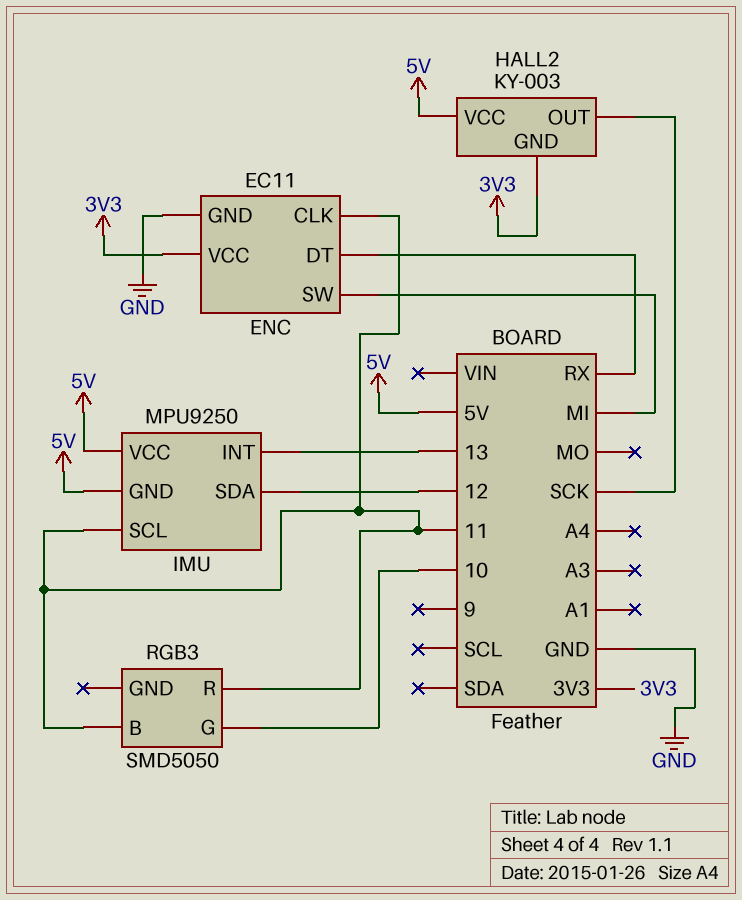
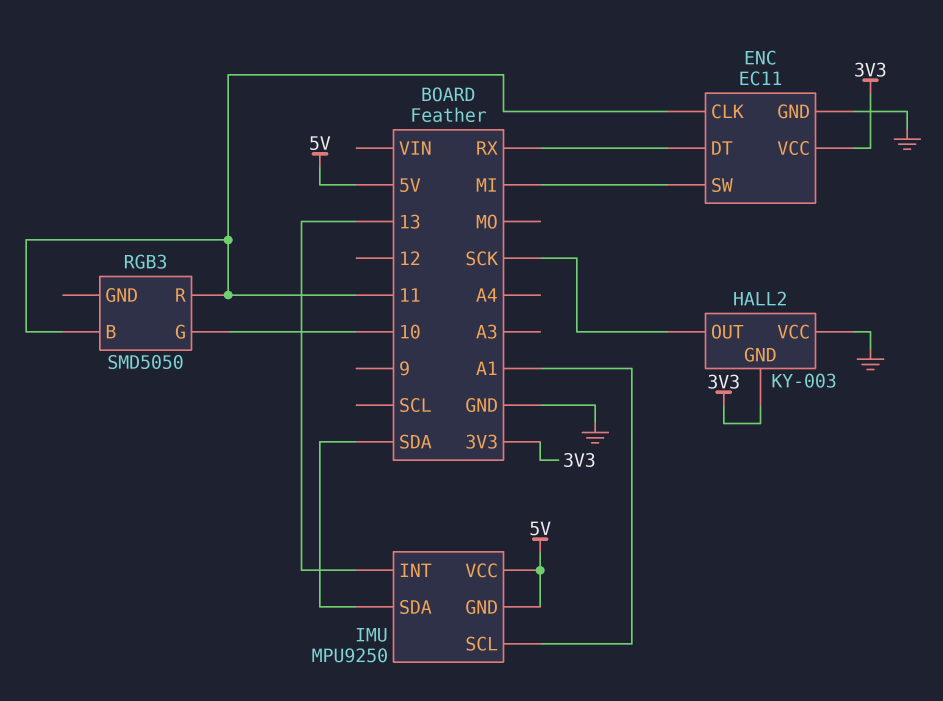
HALL2 pin VCC: 5V -> GND
IMU pin SCL: 11 -> A1
IMU pin SDA: 12 -> SDA

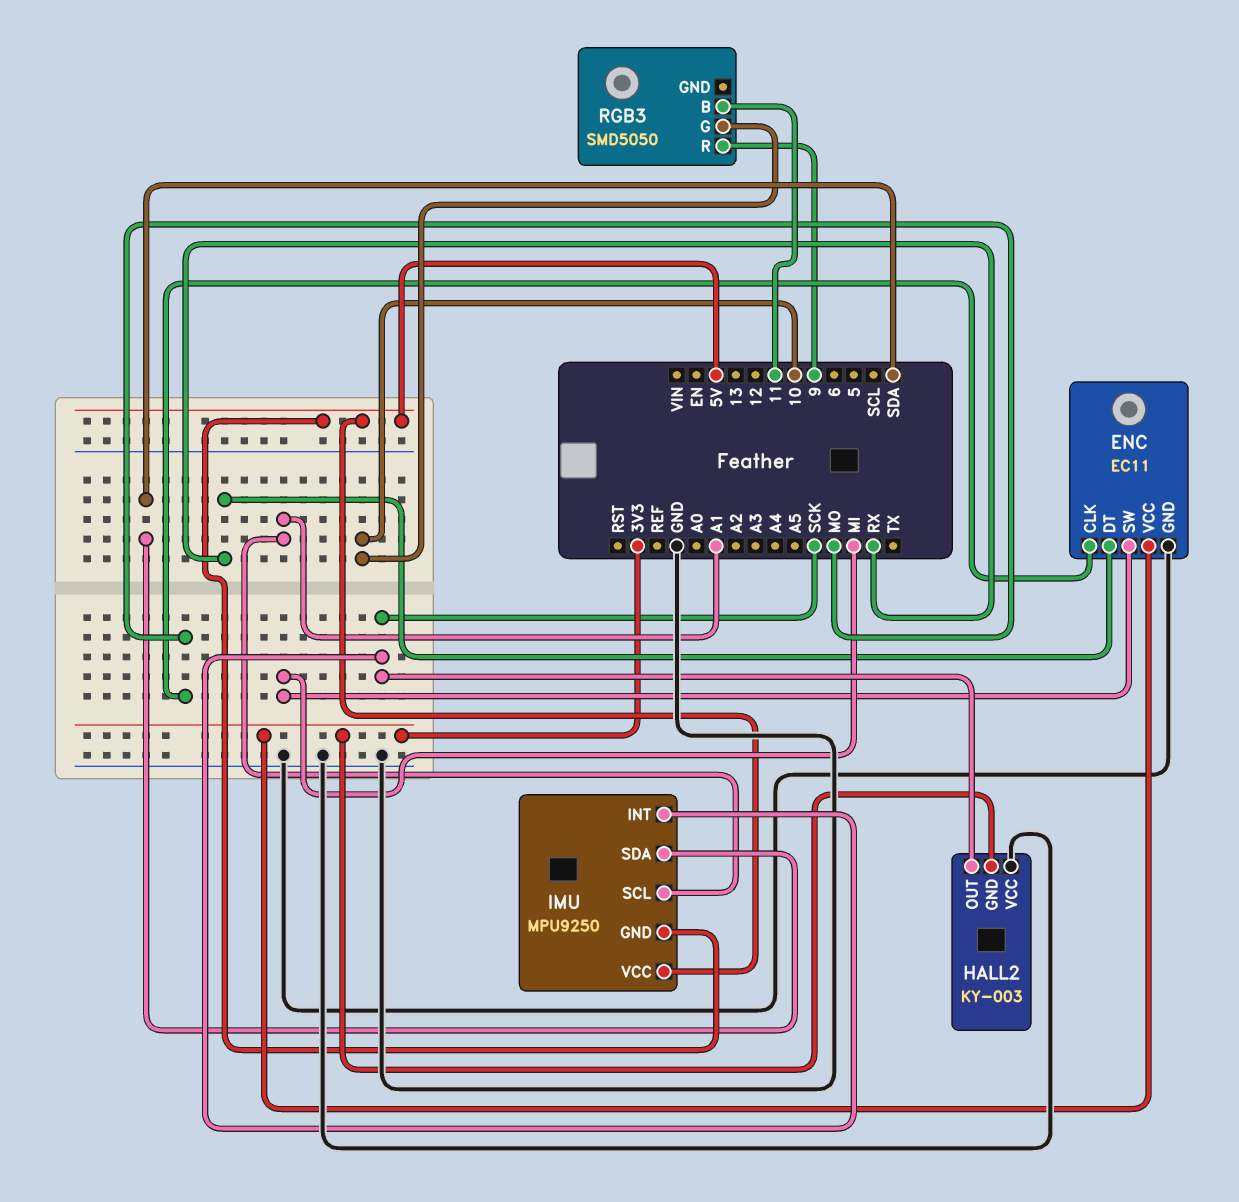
ENC pin CLK: 11 -> MO
IMU pin INT: 13 -> SCK
RGB3 pin R: 11 -> 9

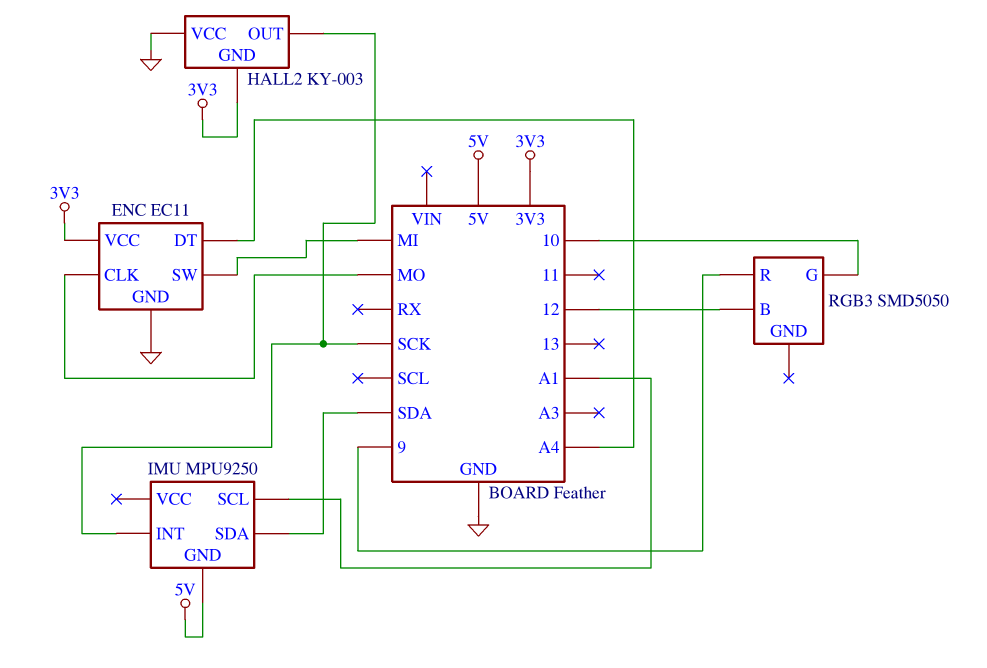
ENC pin DT: RX -> A4
IMU pin VCC: 5V -> none
RGB3 pin B: 11 -> 12

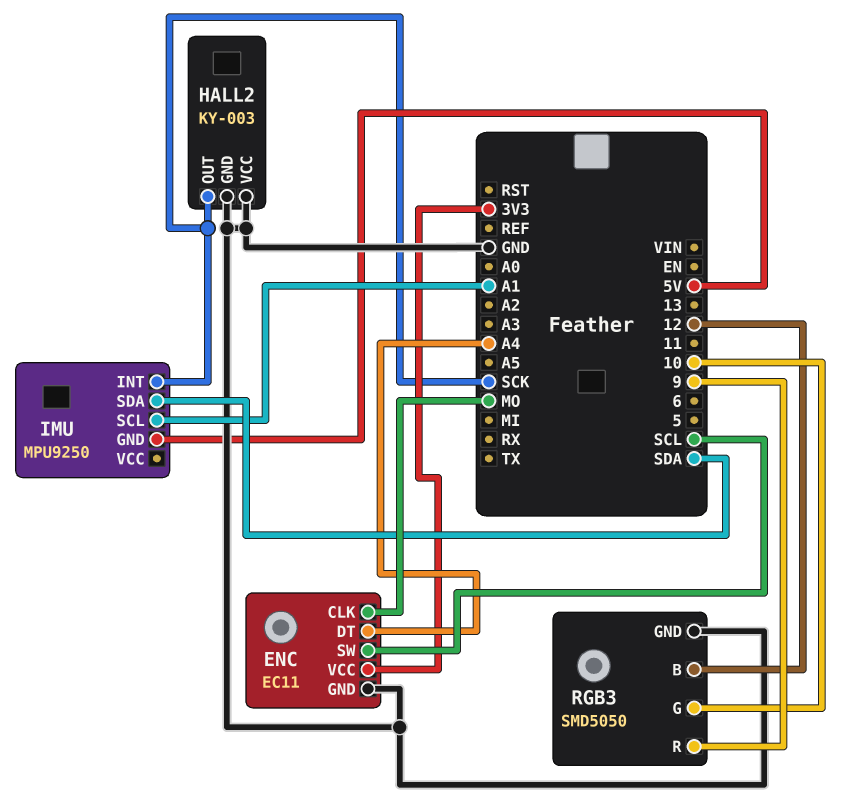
ENC pin SW: MI -> SCL
HALL2 pin GND: 3V3 -> GND
RGB3 pin GND: none -> GND

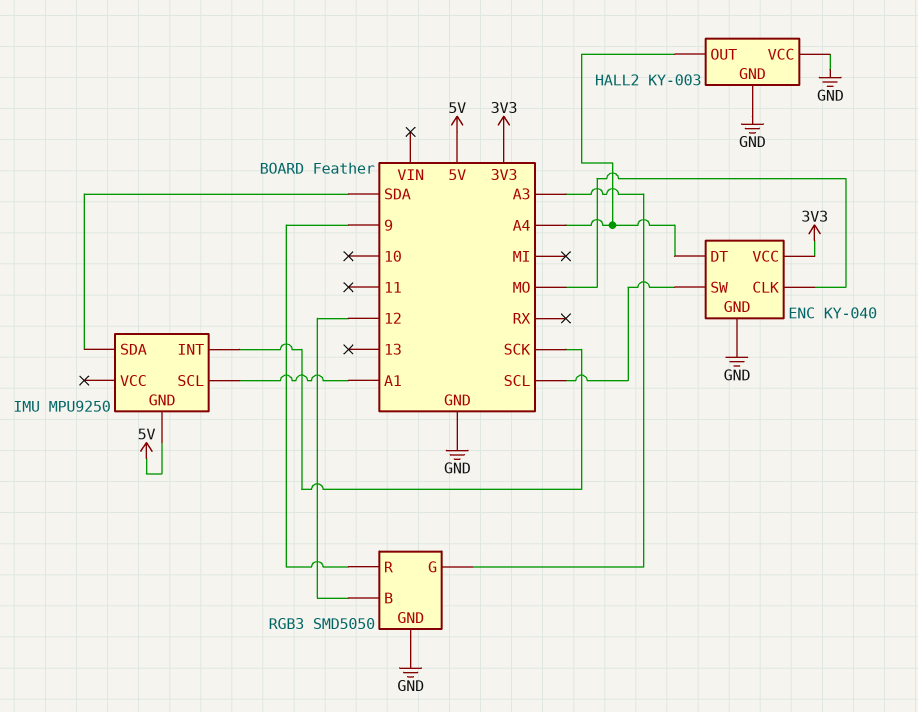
ENC: EC11 -> KY-040
HALL2 pin OUT: SCK -> A4
RGB3 pin G: 10 -> A3

